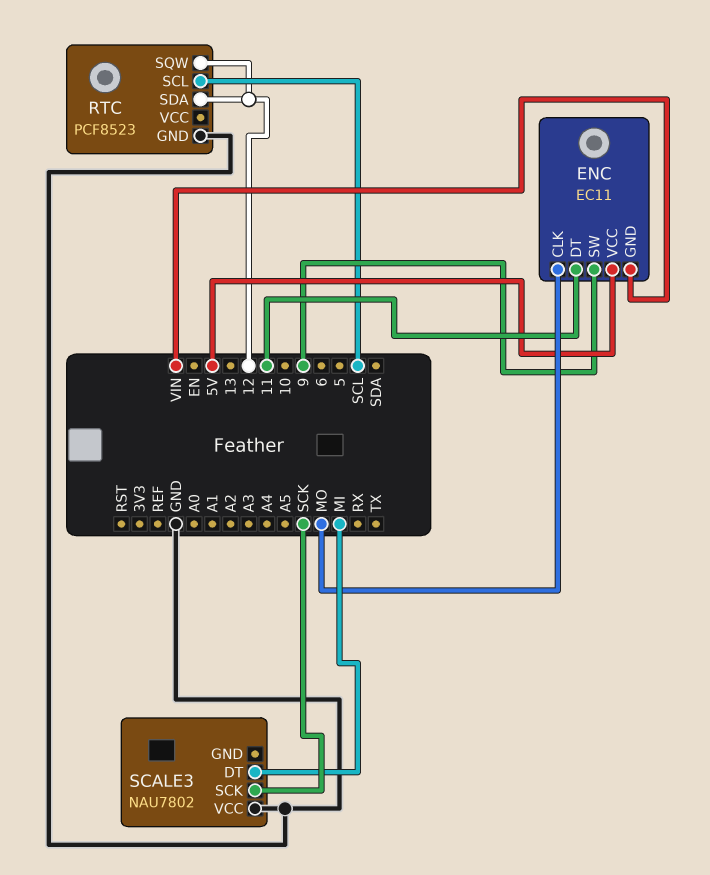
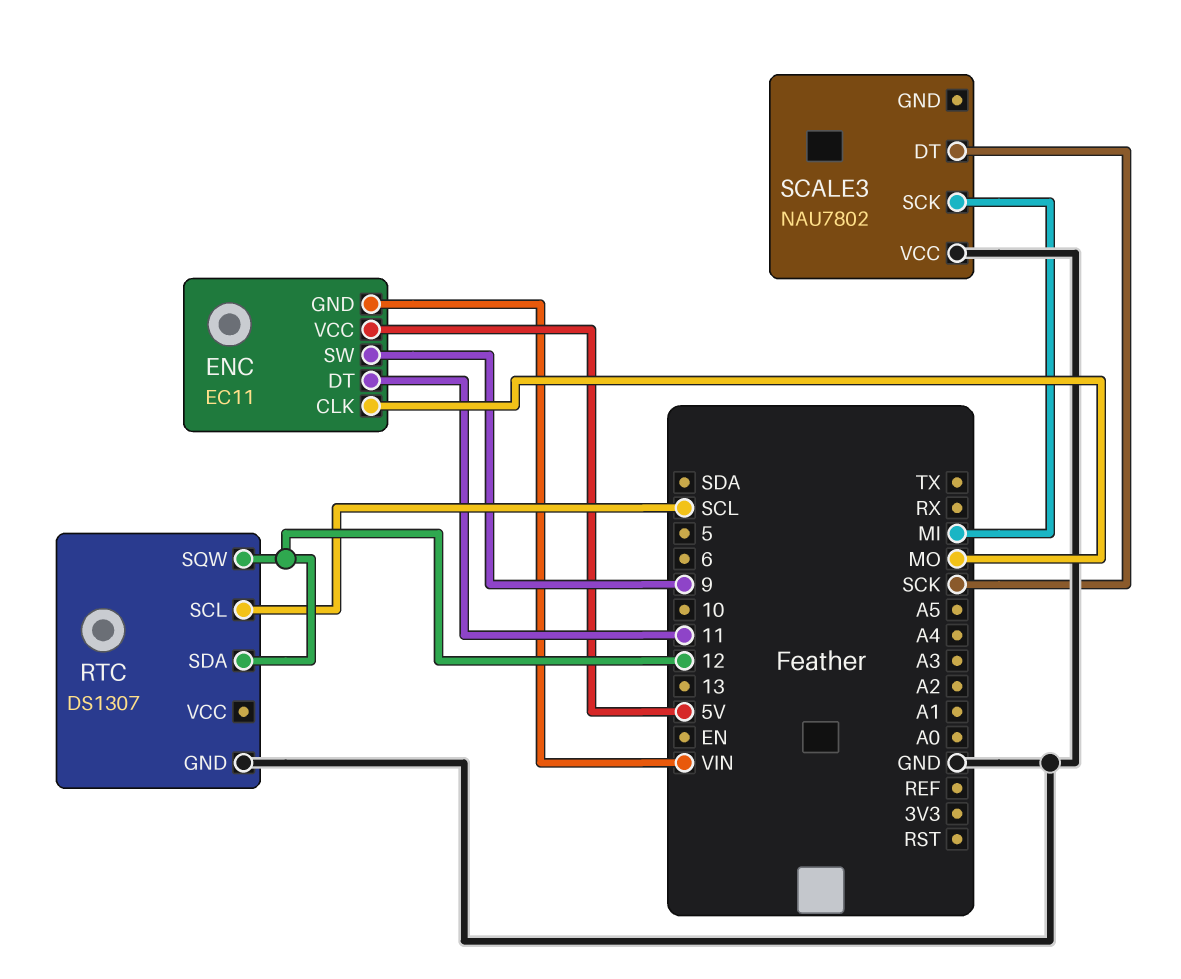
RTC: PCF8523 -> DS1307
SCALE3 pin DT: MI -> SCK
SCALE3 pin SCK: SCK -> MI

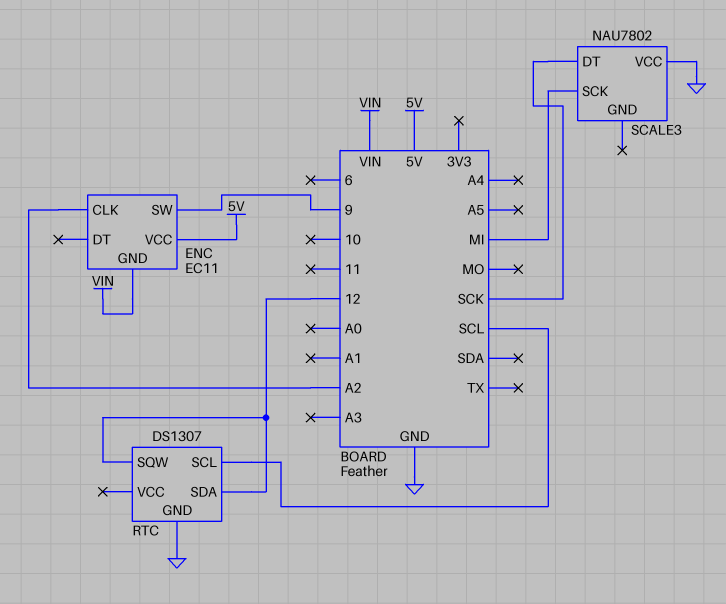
ENC pin CLK: MO -> A2
ENC pin DT: 11 -> none

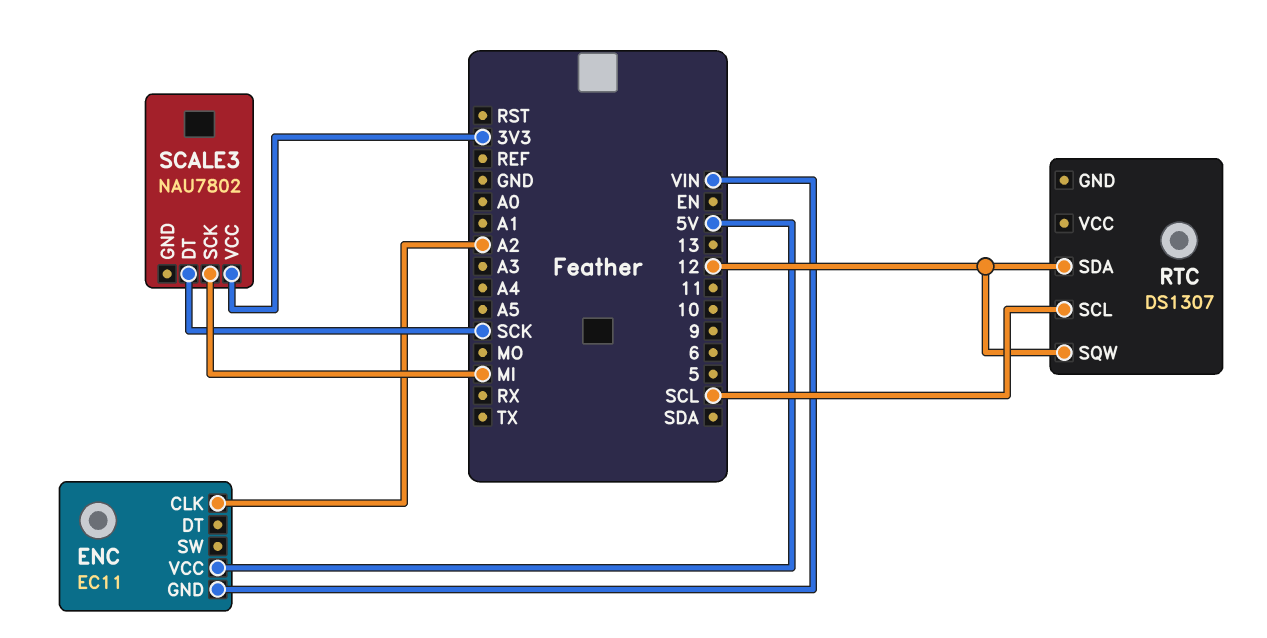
ENC pin SW: 9 -> none
RTC pin GND: GND -> none
SCALE3 pin VCC: GND -> 3V3

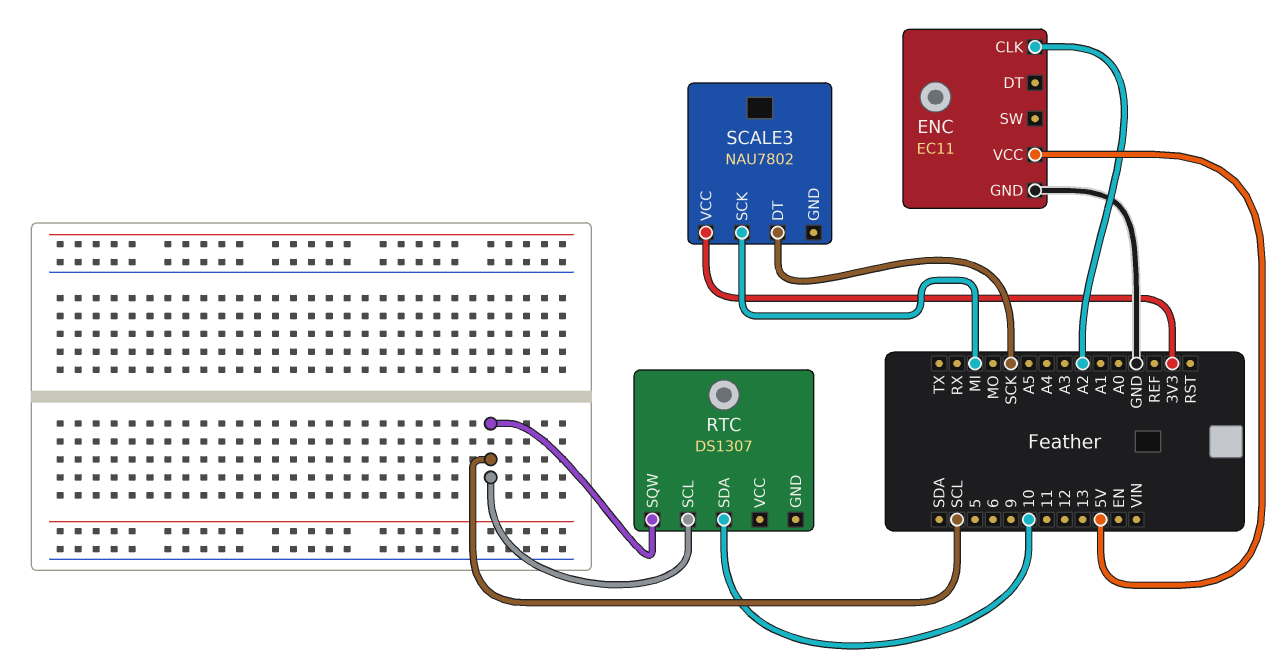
ENC pin GND: VIN -> GND
RTC pin SDA: 12 -> 10
RTC pin SQW: 12 -> SCL

